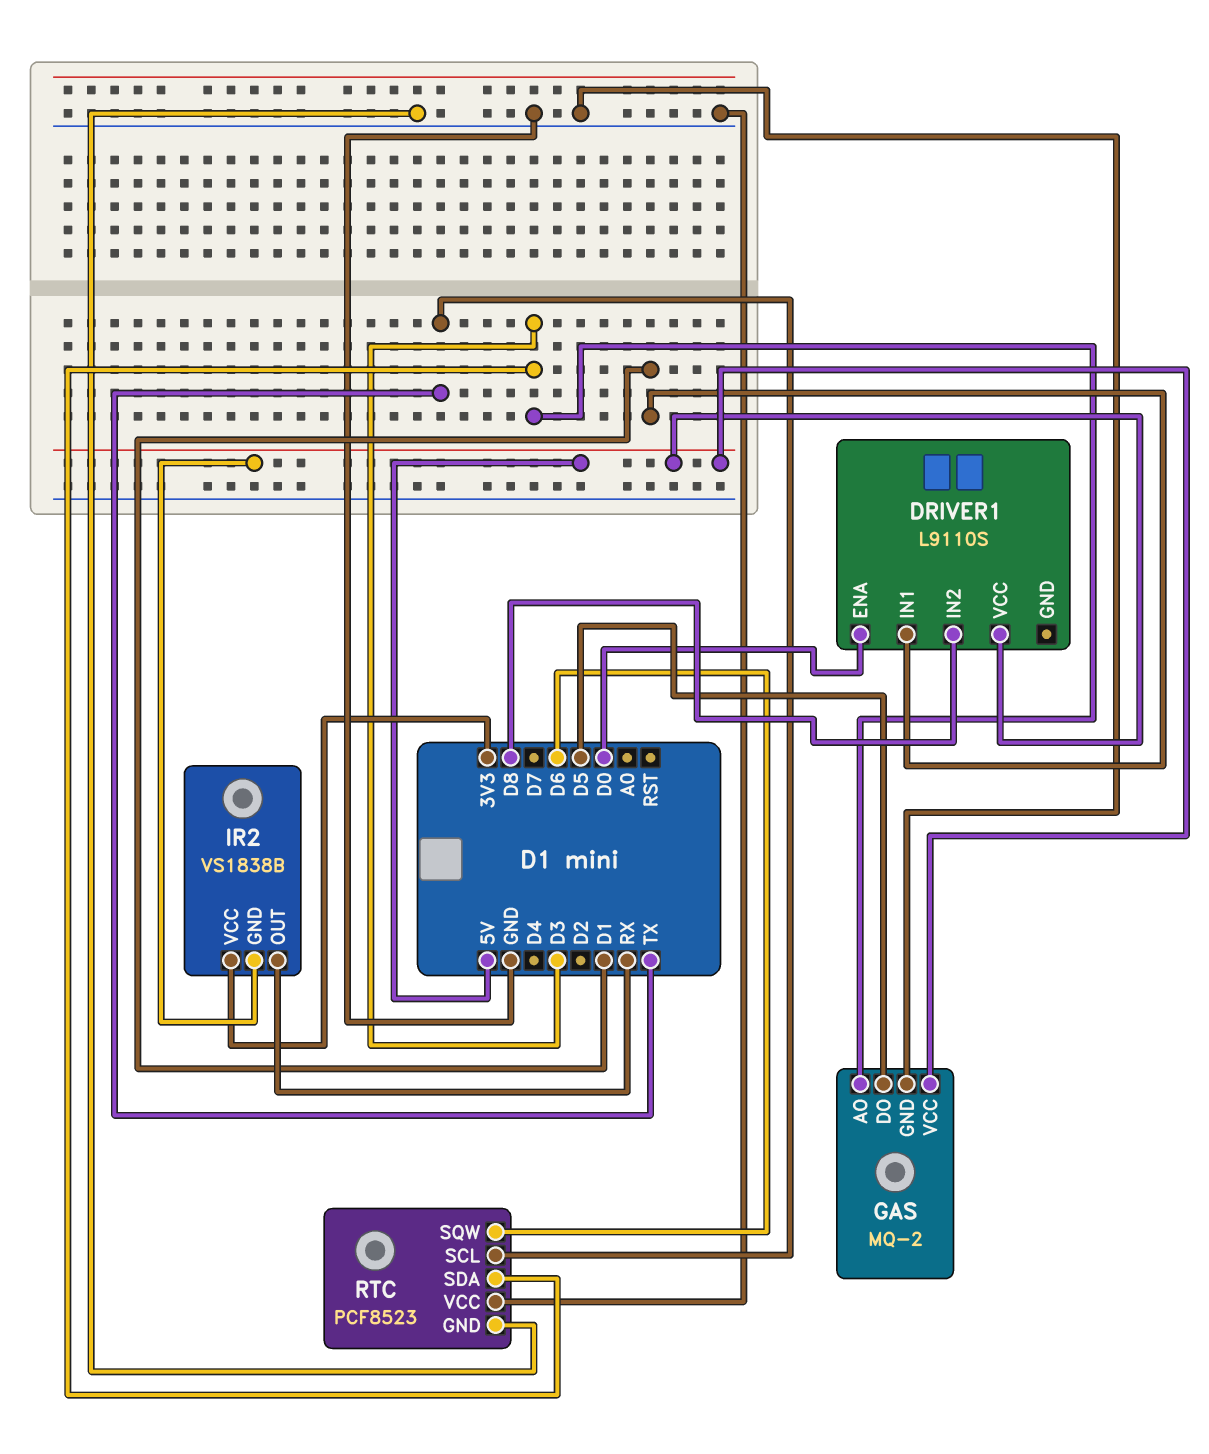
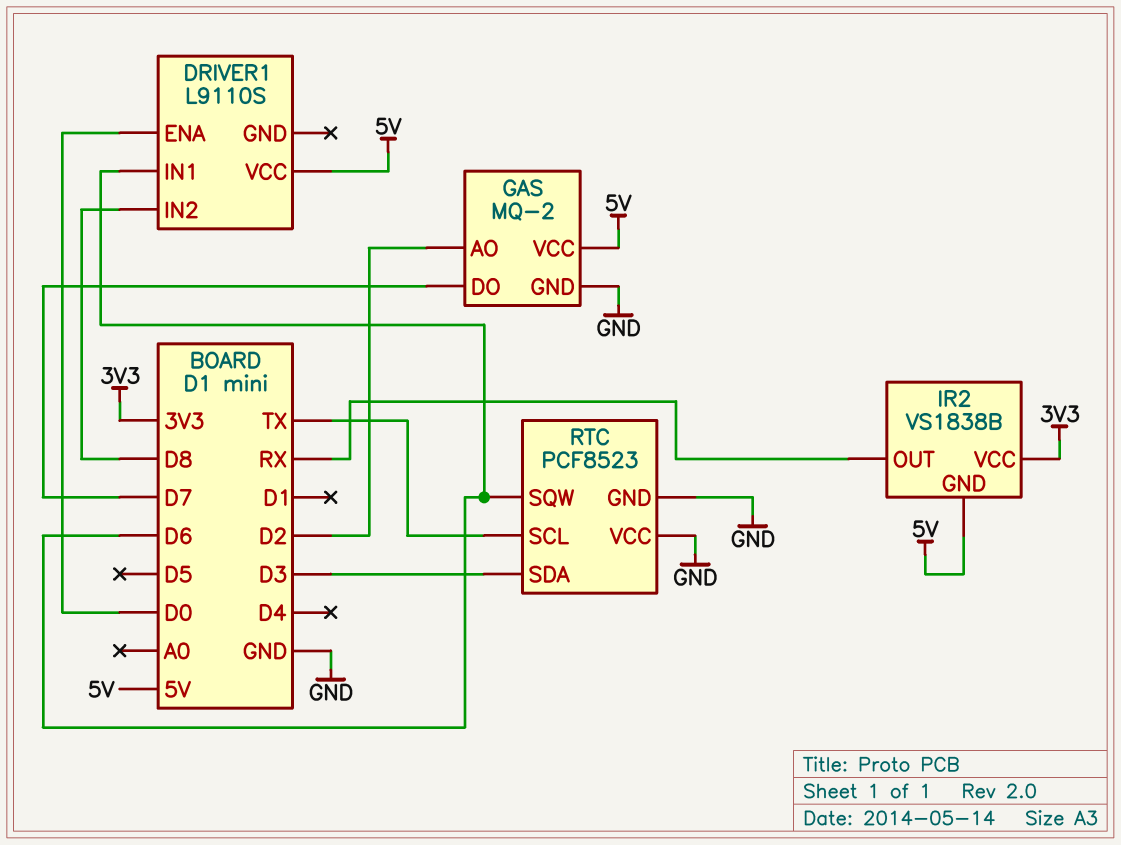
DRIVER1 pin IN1: D1 -> D6
GAS pin AO: D3 -> D2
GAS pin DO: D5 -> D7

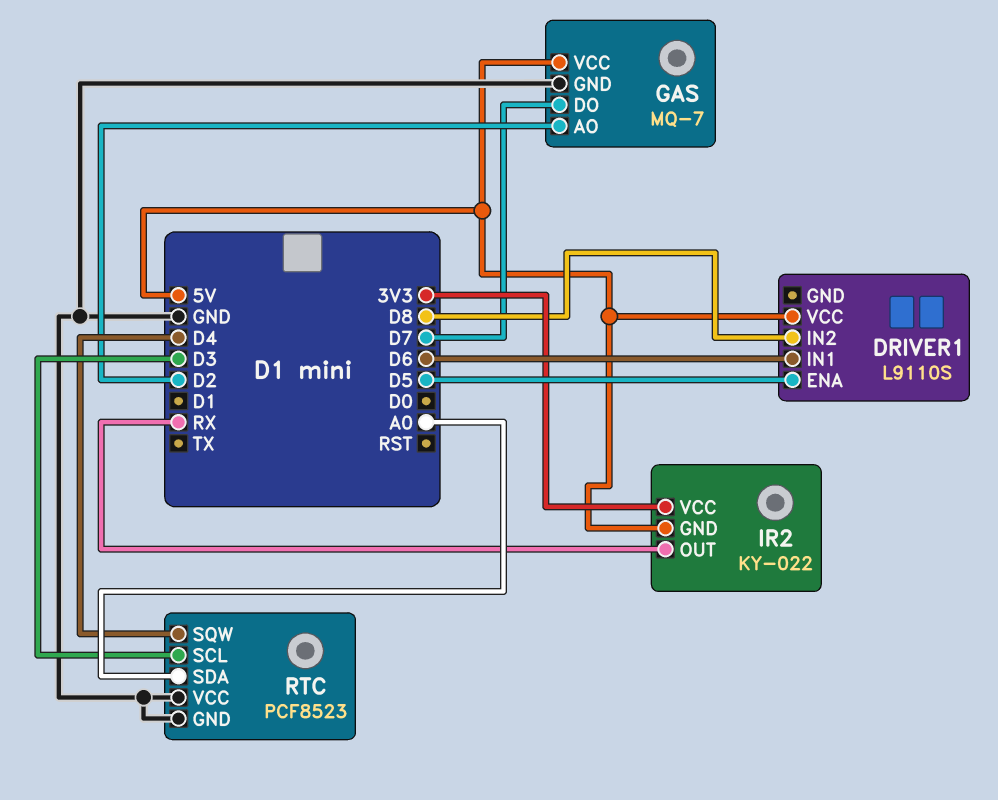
DRIVER1 pin ENA: D0 -> D5
GAS: MQ-2 -> MQ-7
IR2: VS1838B -> KY-022
RTC pin SCL: TX -> D3
RTC pin SDA: D3 -> A0
RTC pin SQW: D6 -> D4

